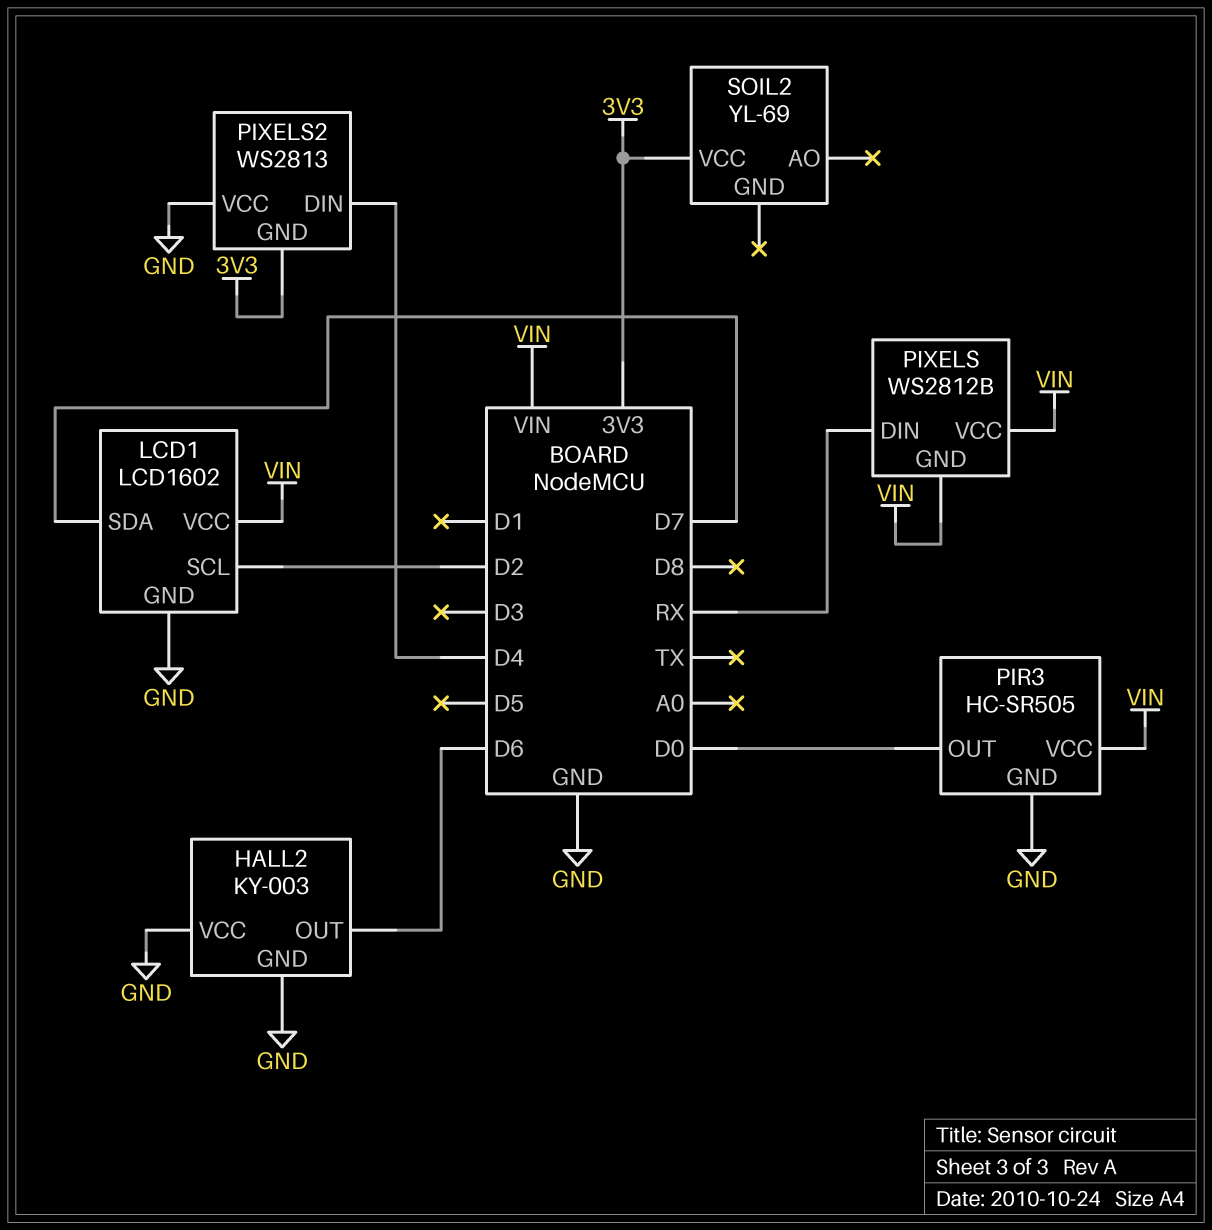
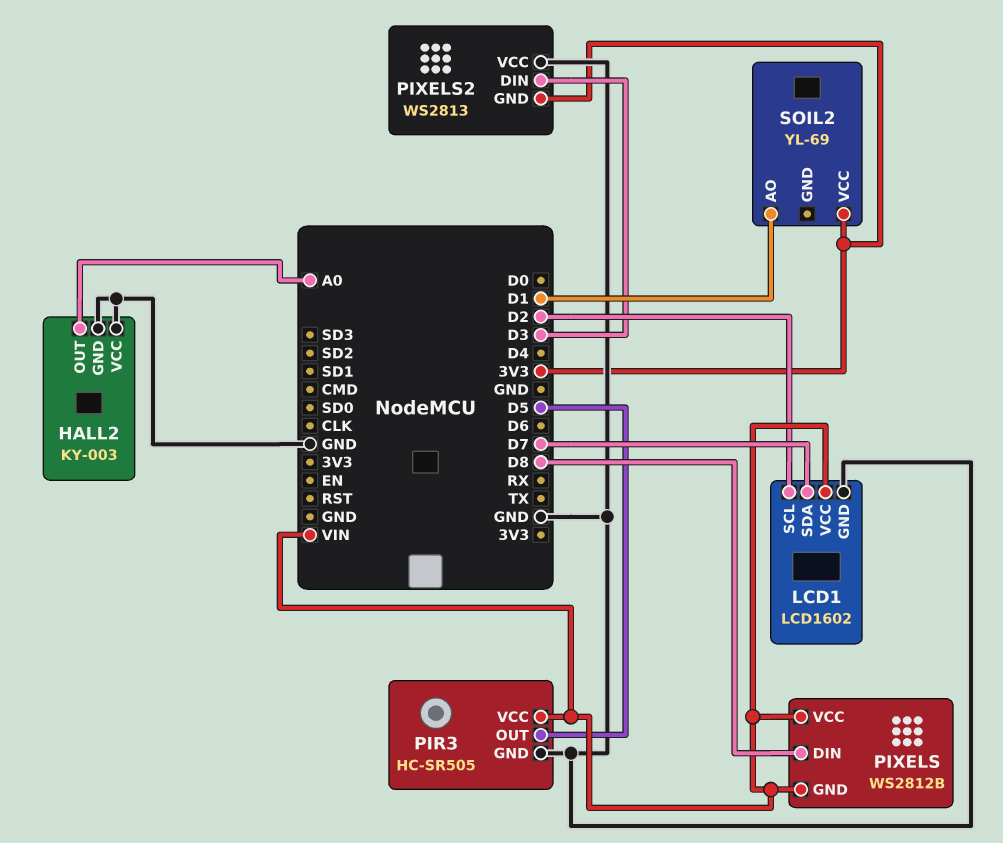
HALL2 pin OUT: D6 -> A0
PIR3 pin OUT: D0 -> D5
PIXELS pin DIN: RX -> D8
PIXELS2 pin DIN: D4 -> D3
SOIL2 pin AO: none -> D1

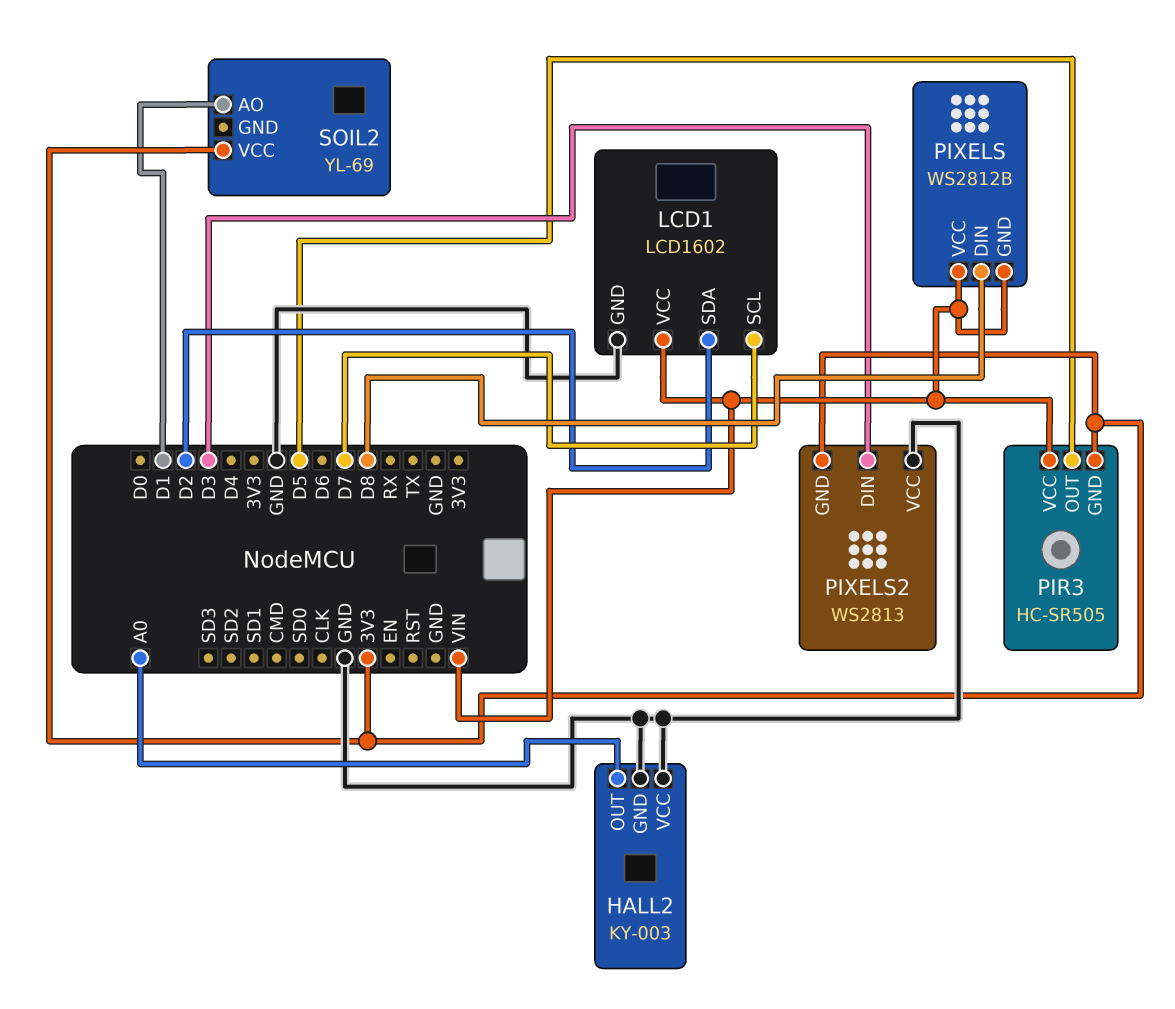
LCD1 pin SCL: D2 -> D7
LCD1 pin SDA: D7 -> D2
PIR3 pin GND: GND -> 3V3

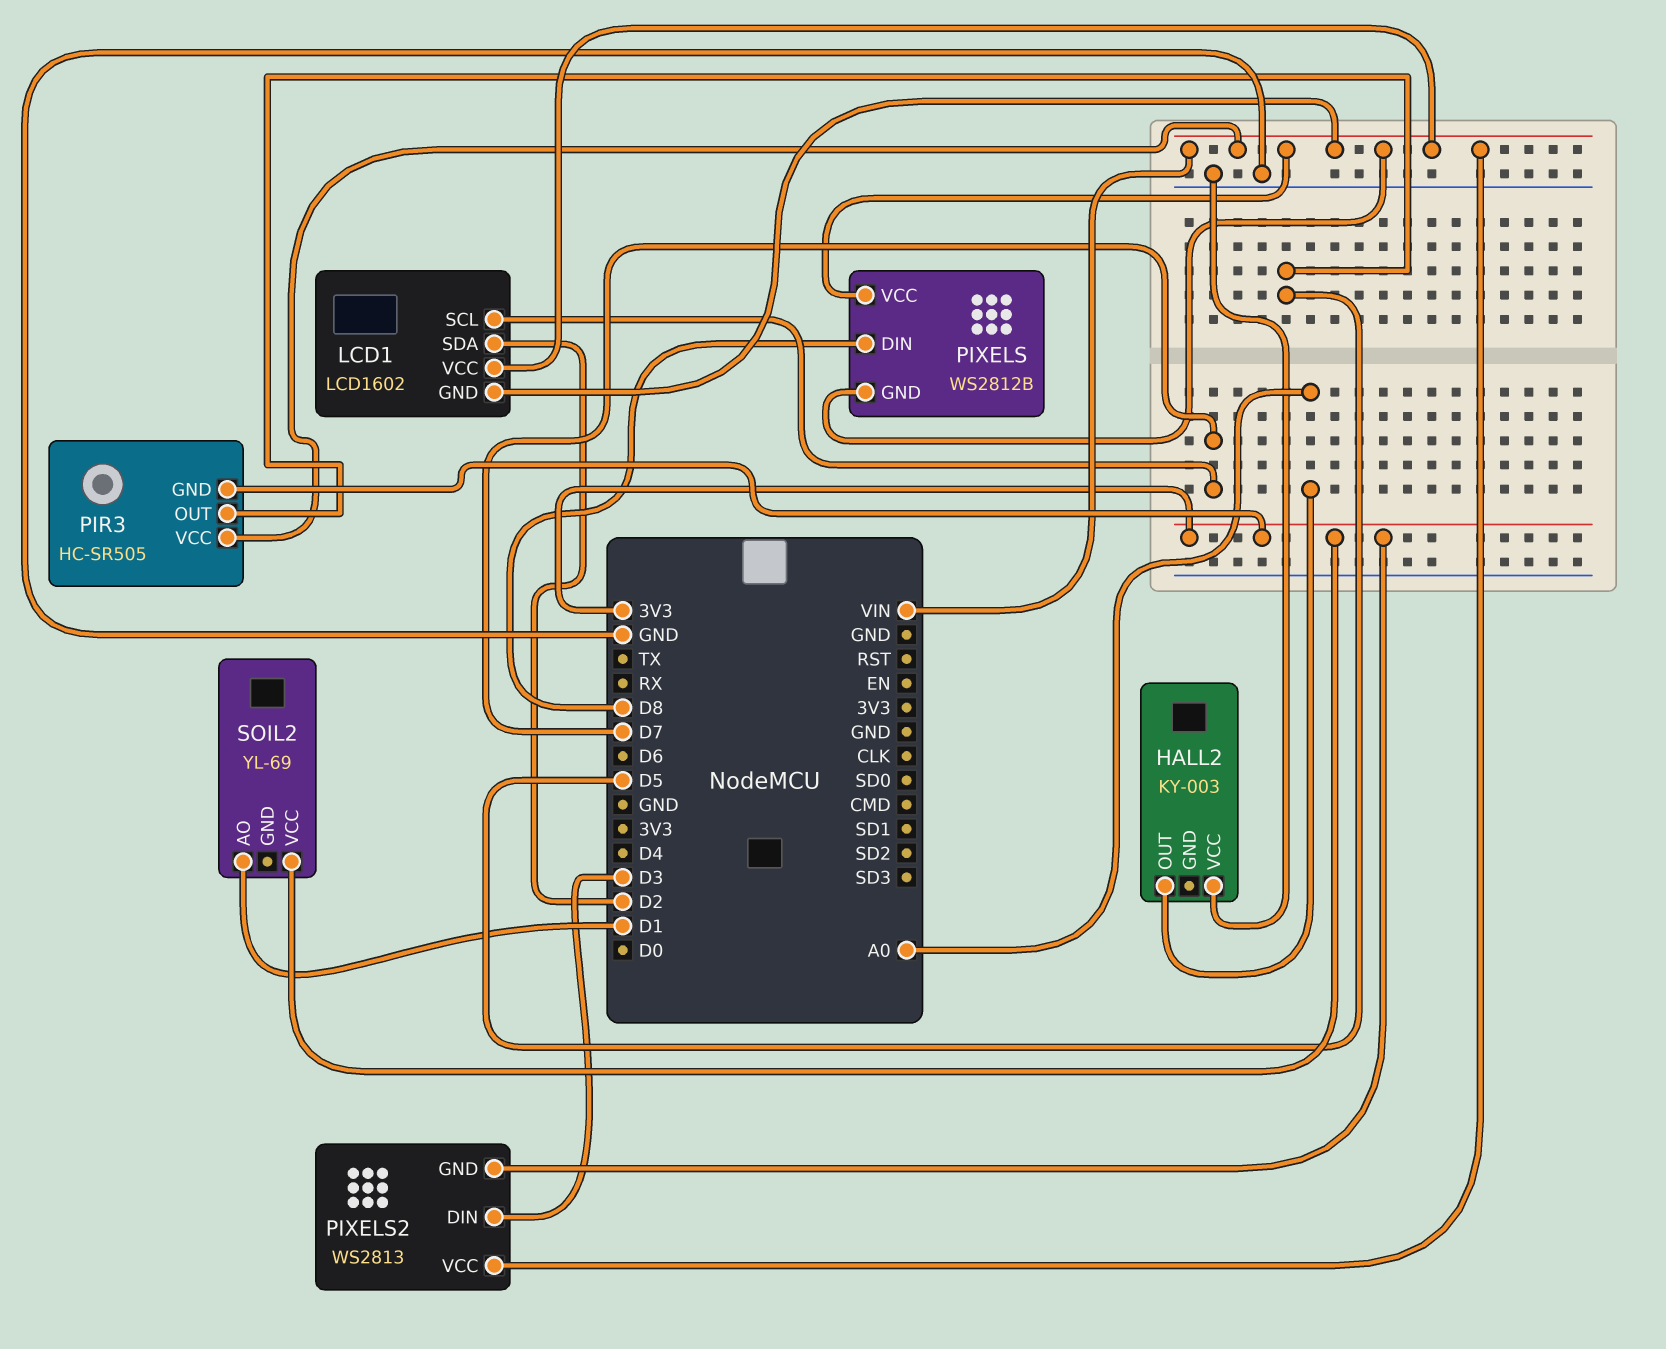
HALL2 pin GND: GND -> none
LCD1 pin GND: GND -> VIN
PIXELS2 pin VCC: GND -> VIN

